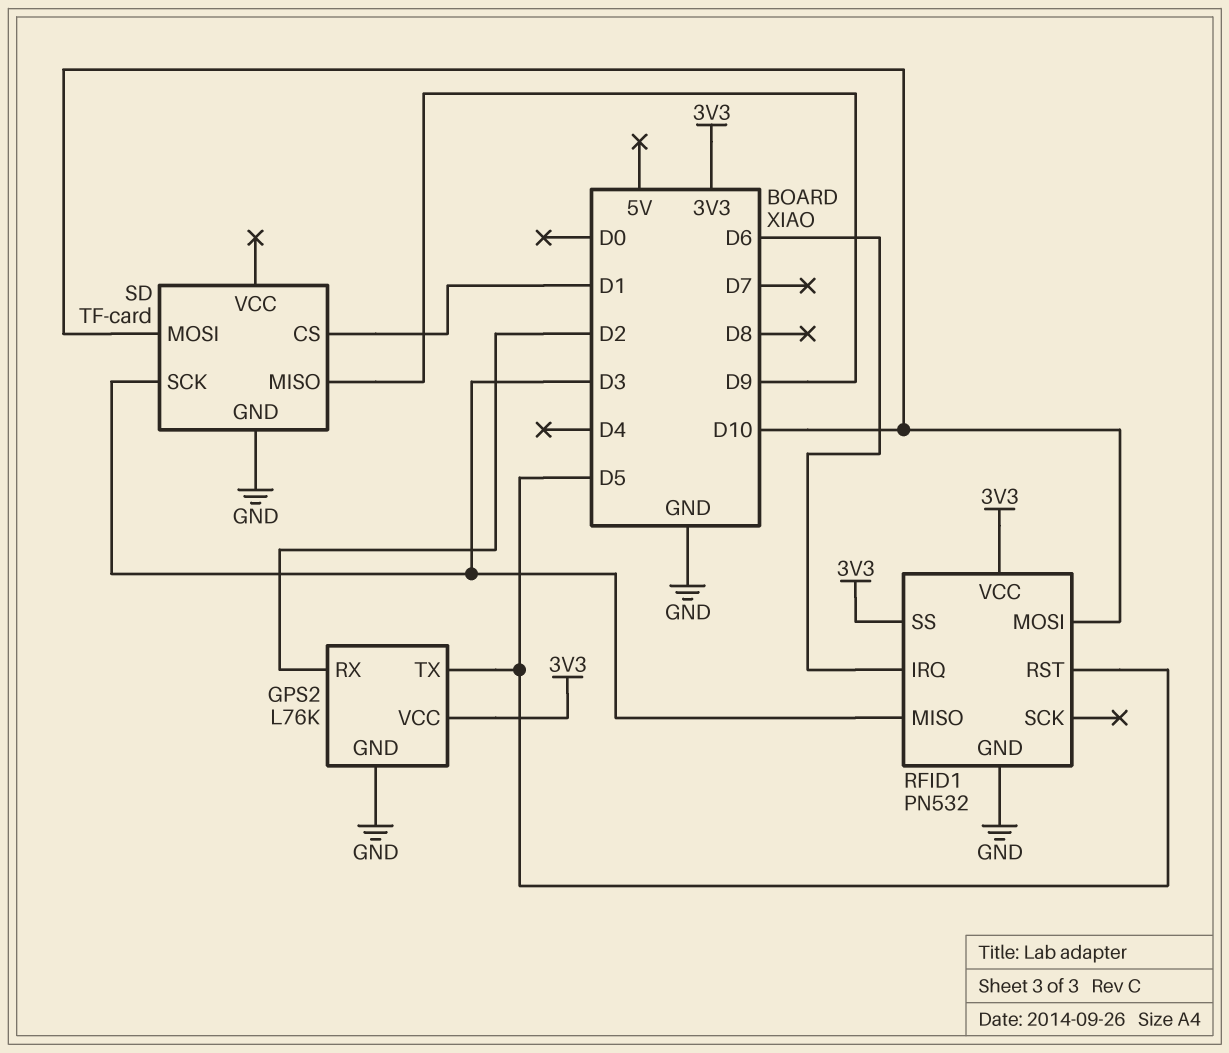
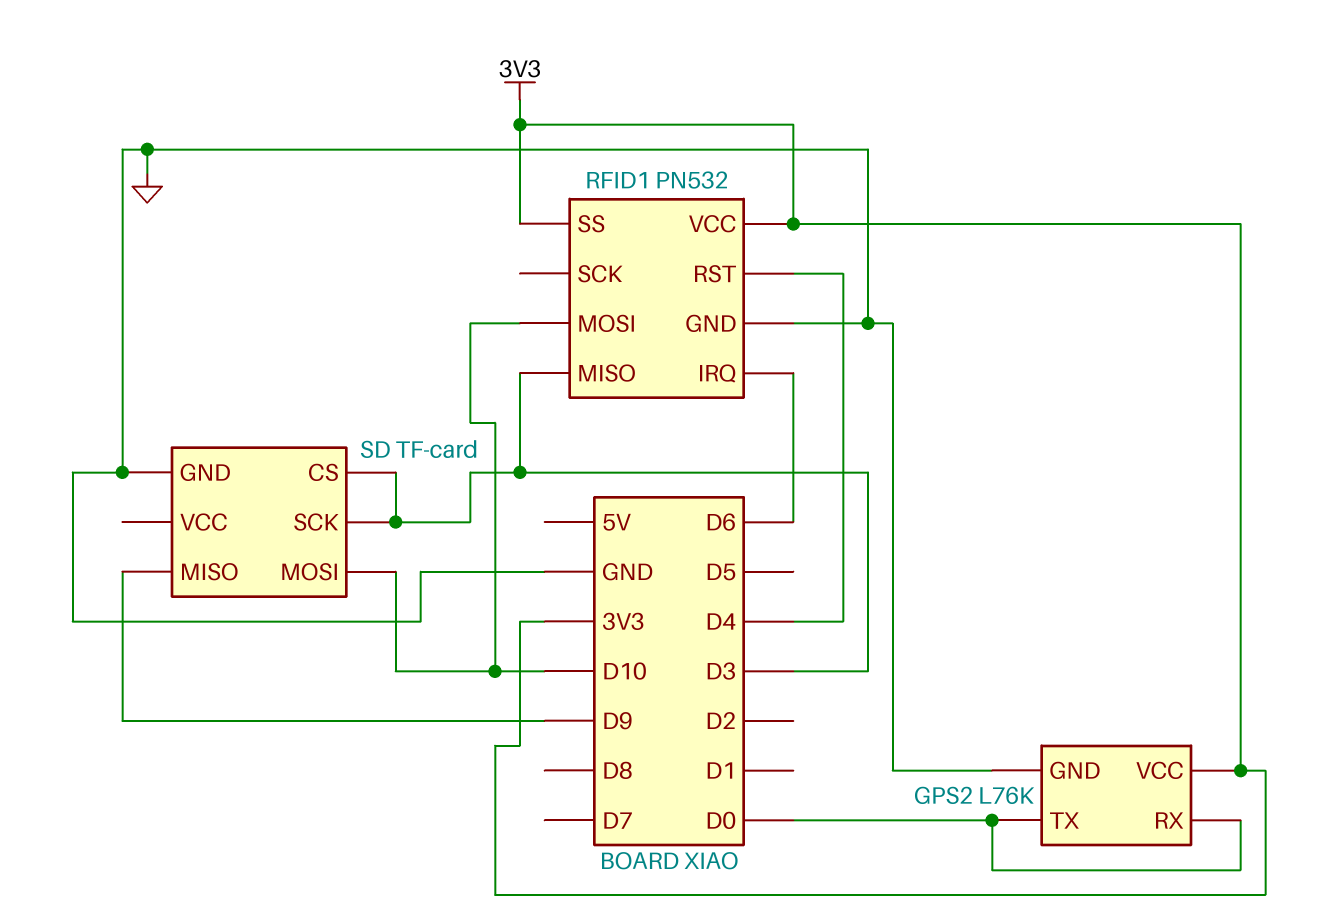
GPS2 pin RX: D2 -> D0
GPS2 pin TX: D5 -> D0
RFID1 pin RST: D5 -> D4
SD pin CS: D1 -> D3

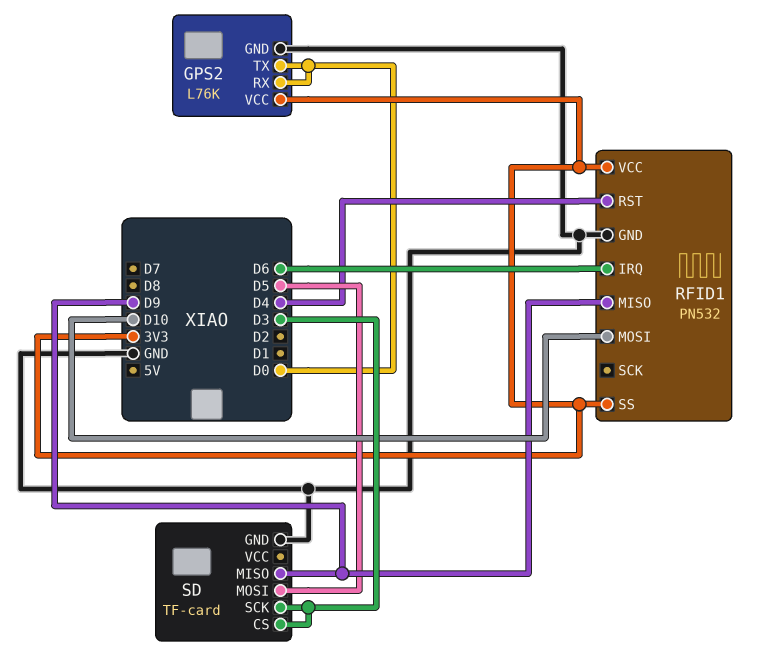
RFID1 pin MISO: D3 -> D9
SD pin MOSI: D10 -> D5

